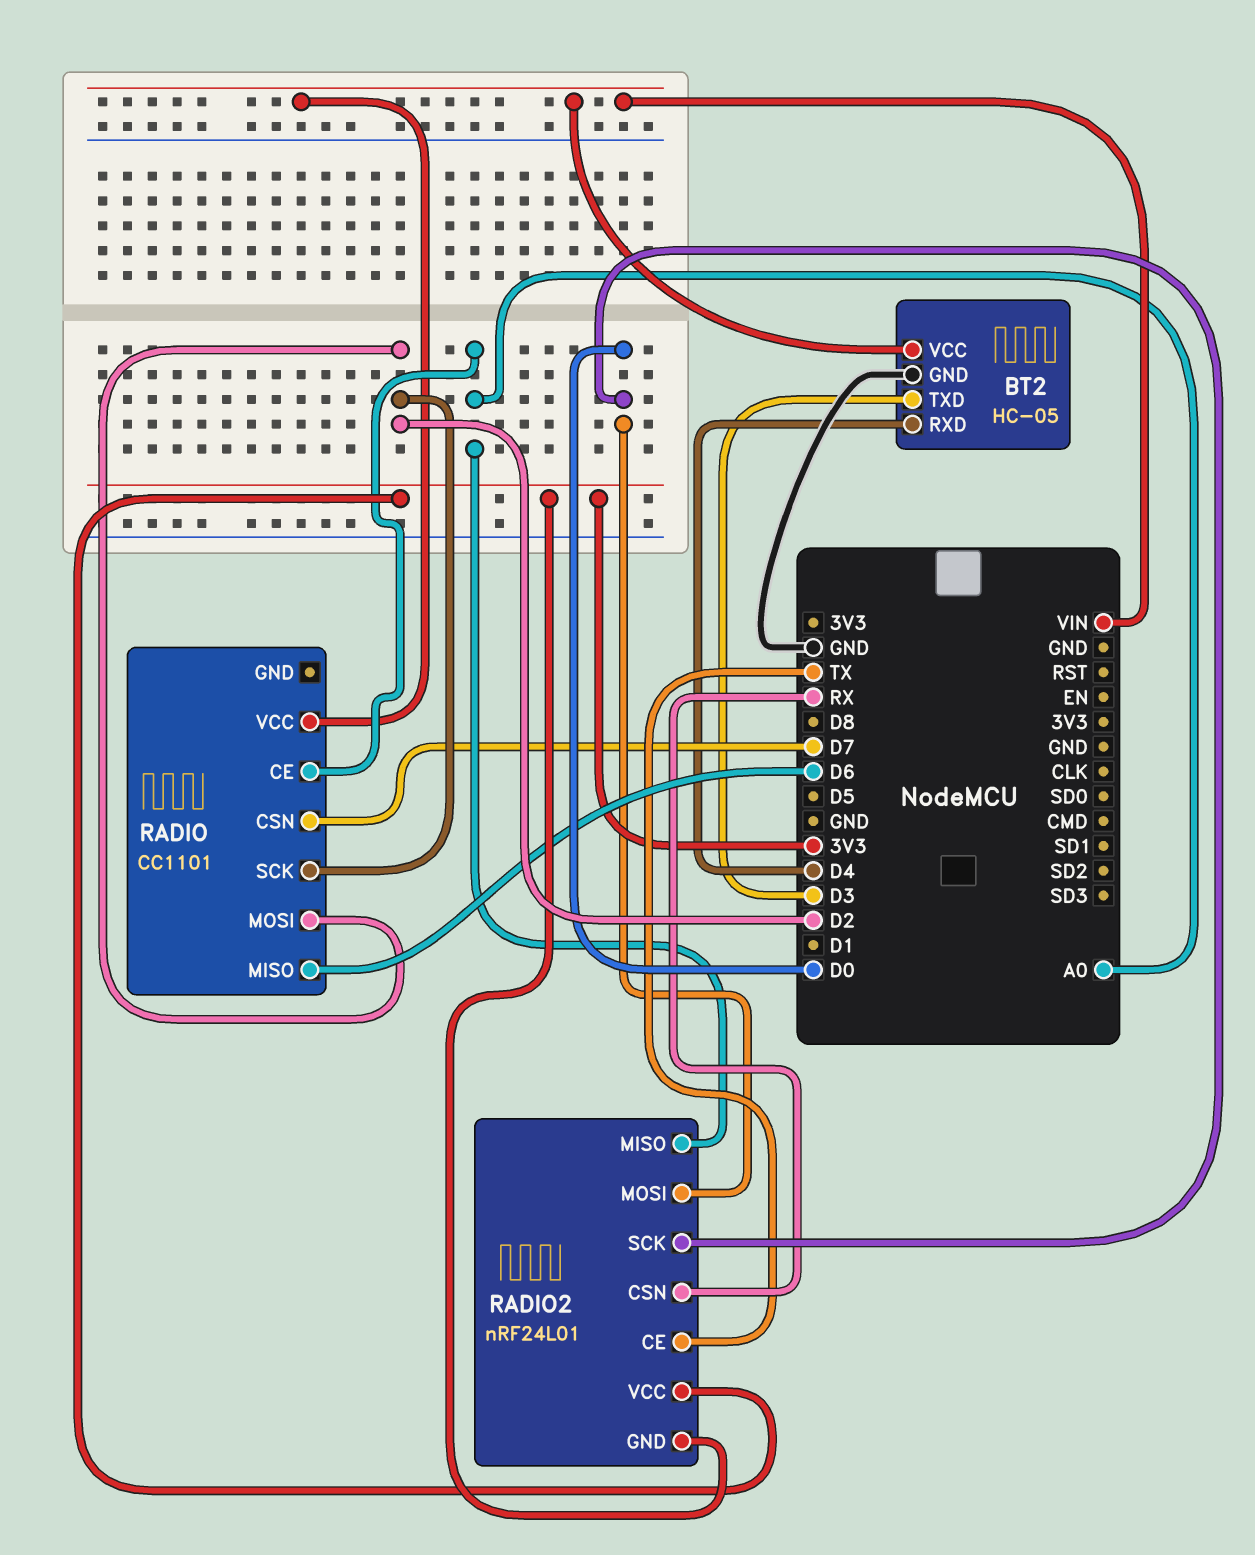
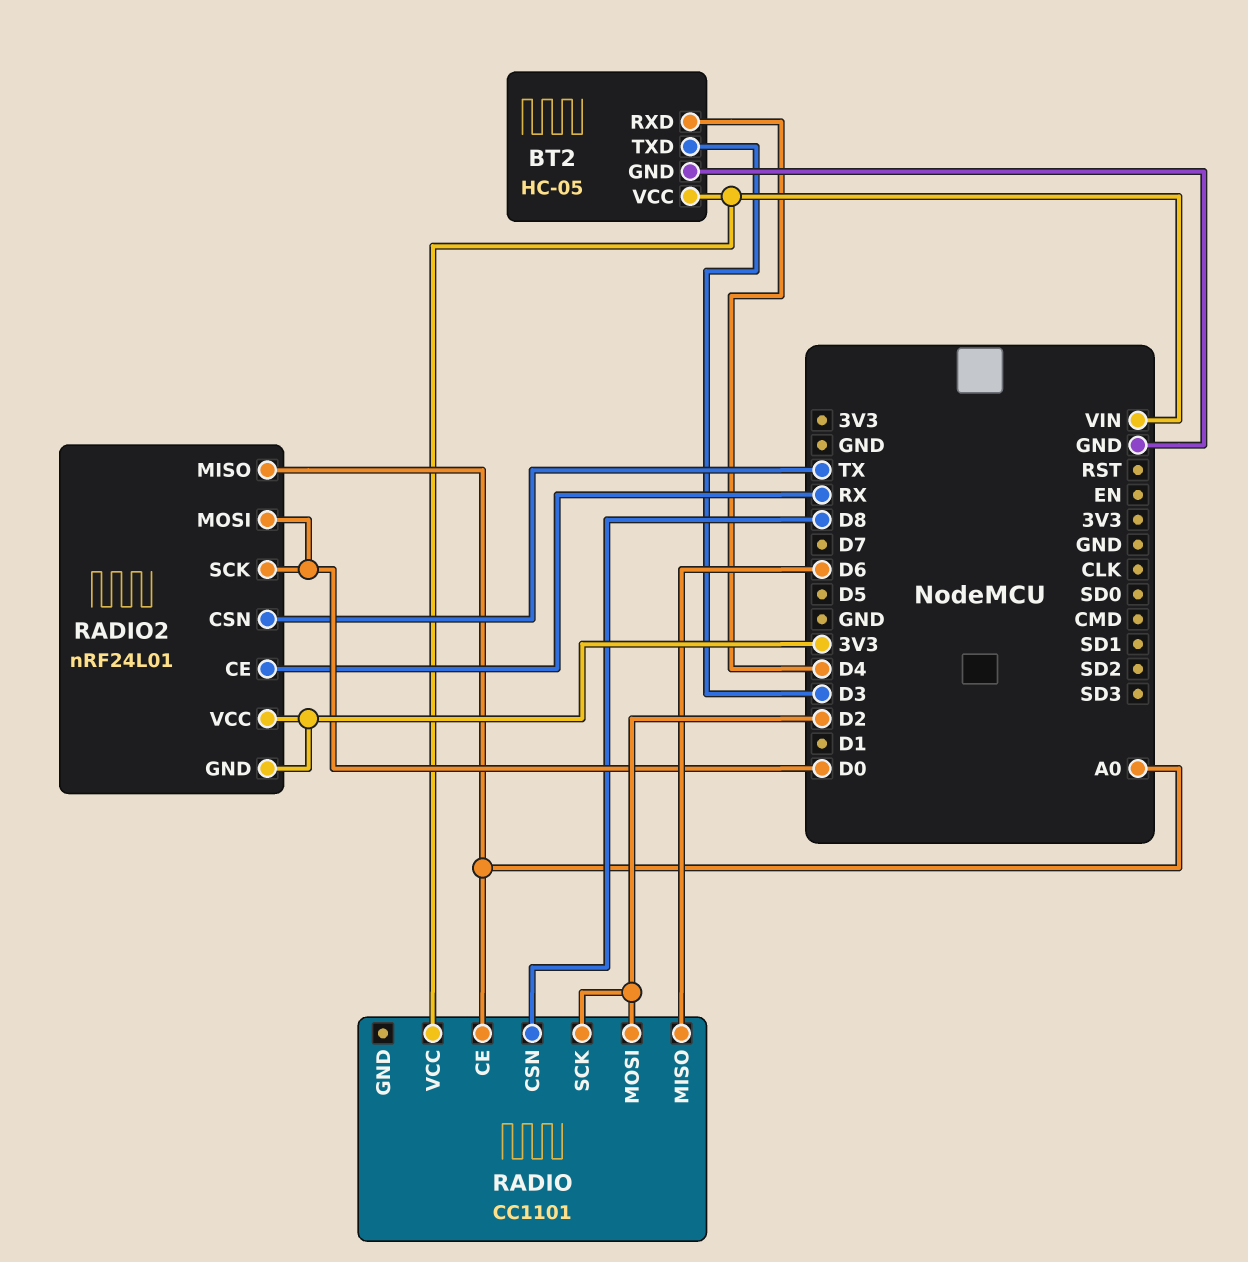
RADIO pin CSN: D7 -> D8
RADIO2 pin CE: TX -> RX
RADIO2 pin CSN: RX -> TX

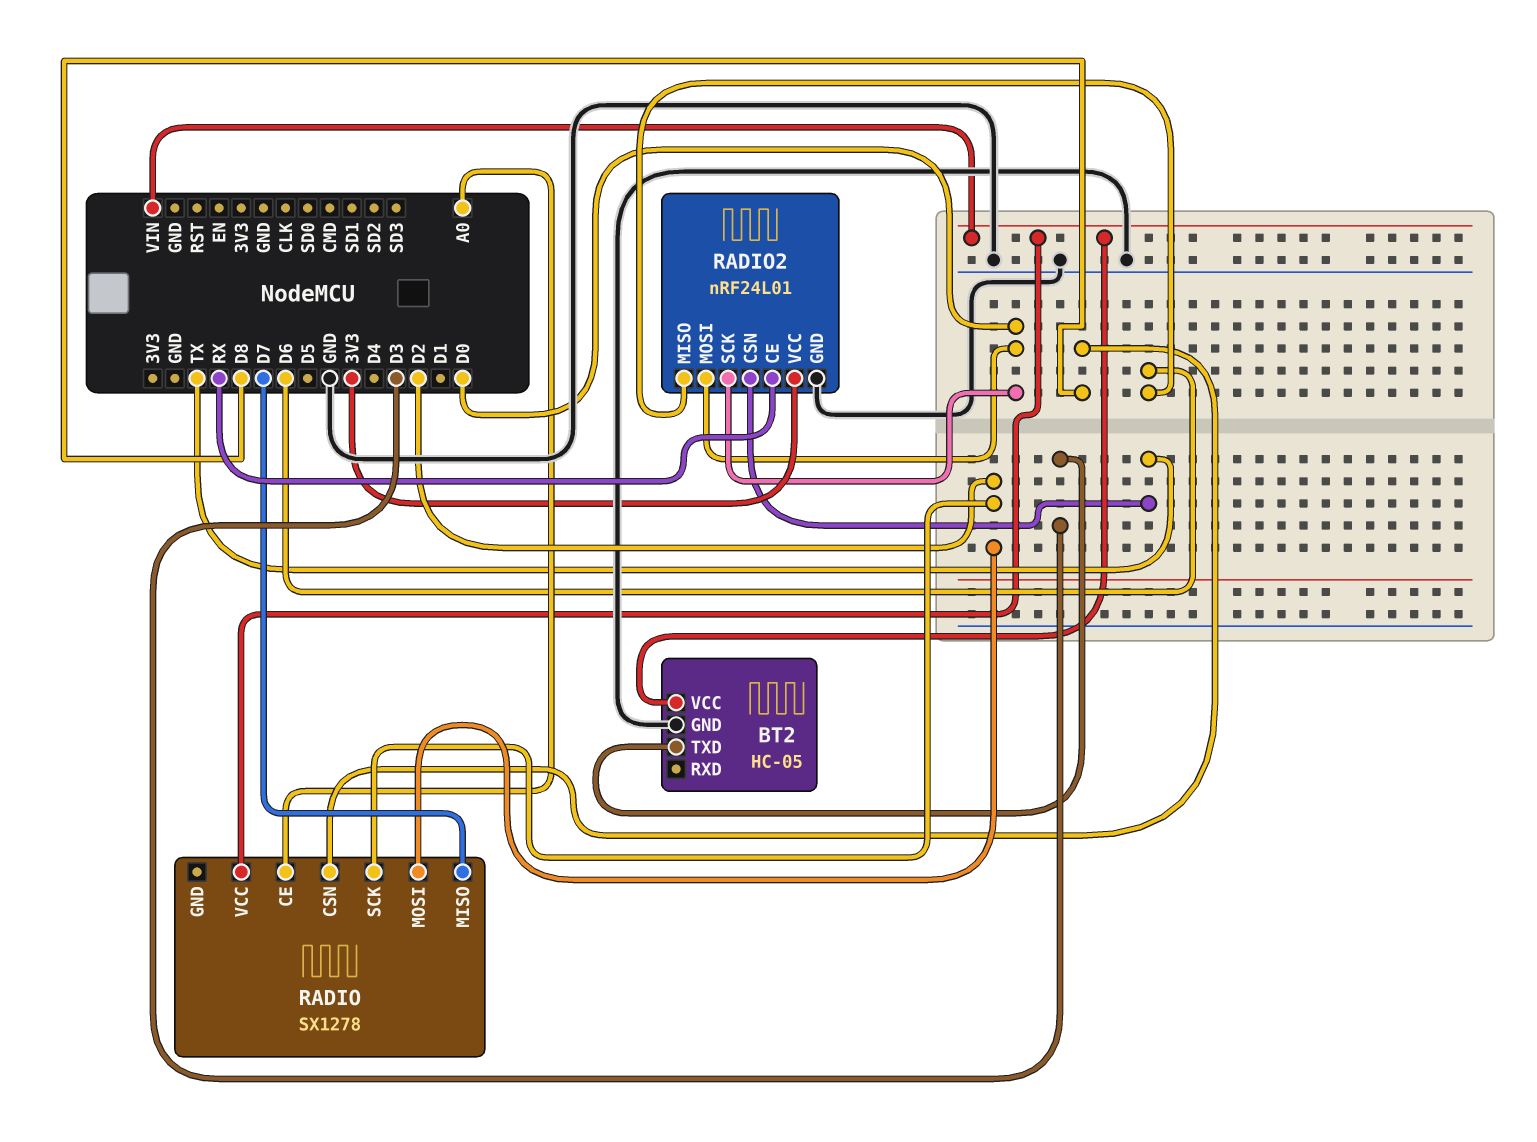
BT2 pin RXD: D4 -> none
RADIO: CC1101 -> SX1278
RADIO pin MISO: D6 -> D7
RADIO2 pin GND: 3V3 -> GND
RADIO2 pin MISO: A0 -> D6

